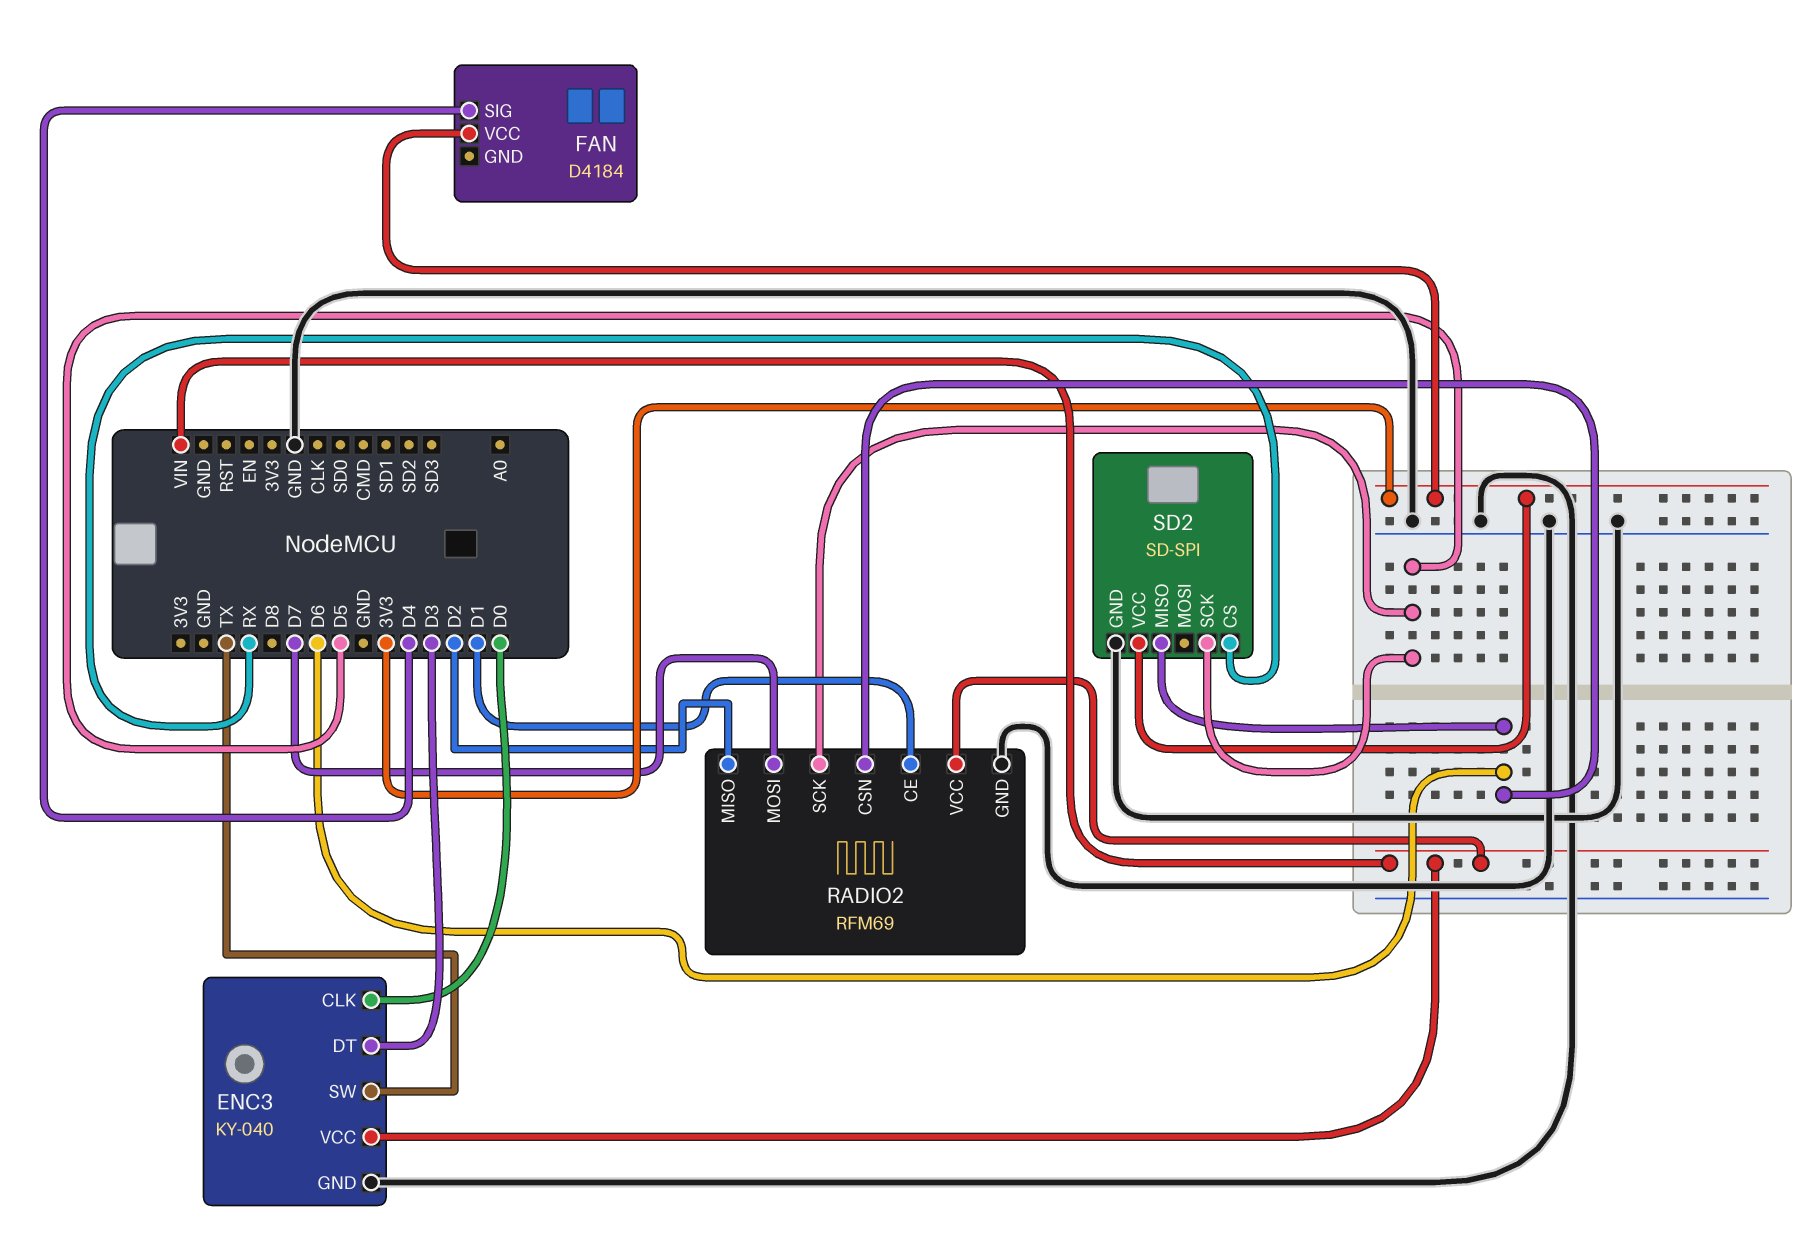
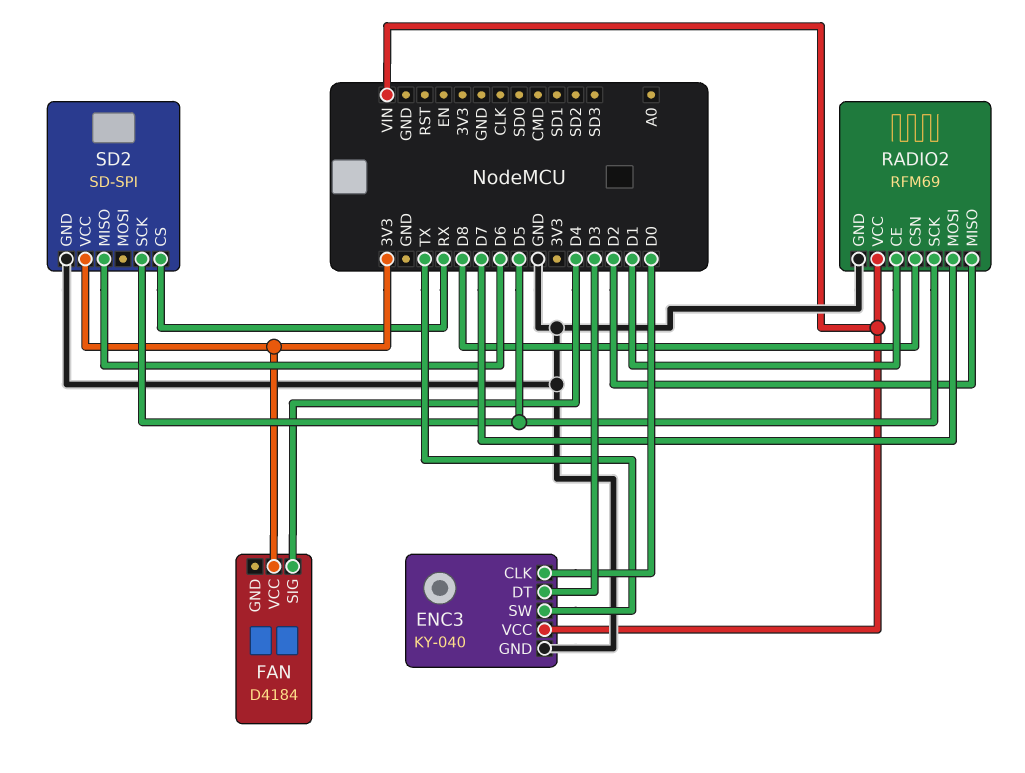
RADIO2 pin CSN: D6 -> D8

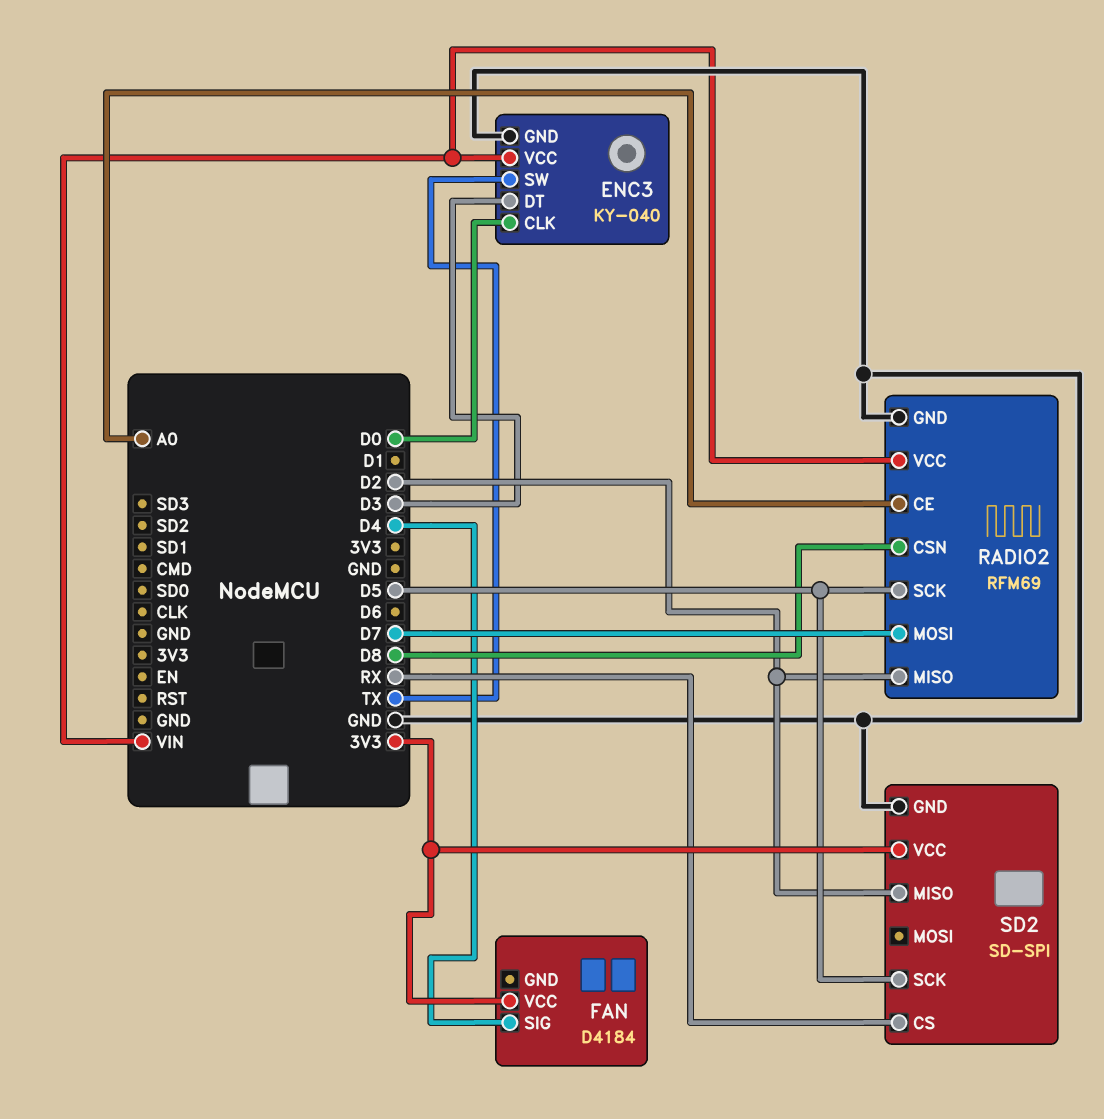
RADIO2 pin CE: D1 -> A0
SD2 pin MISO: D6 -> D2

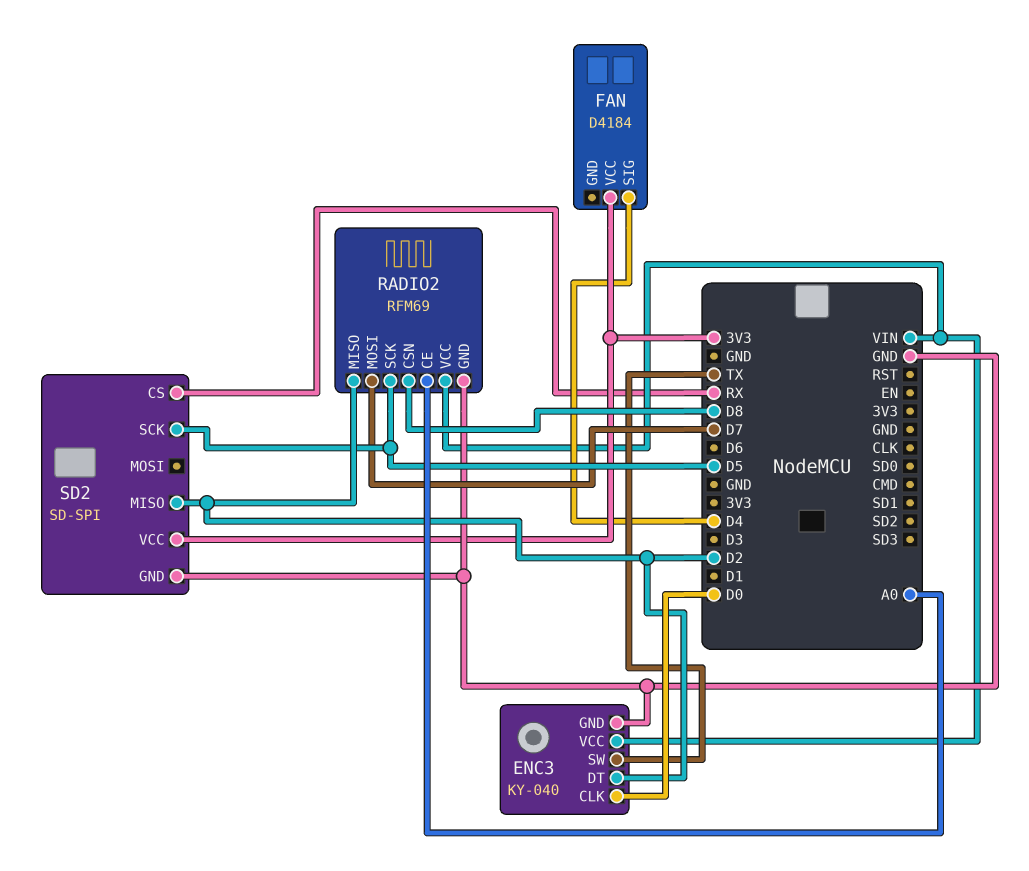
ENC3 pin DT: D3 -> D2

